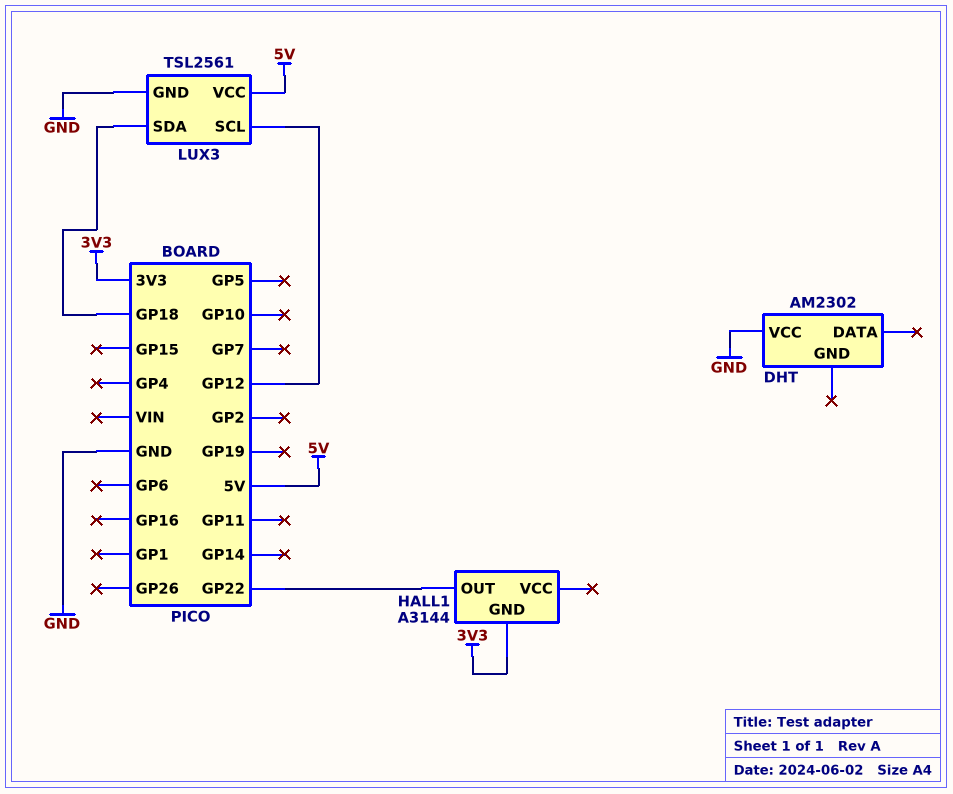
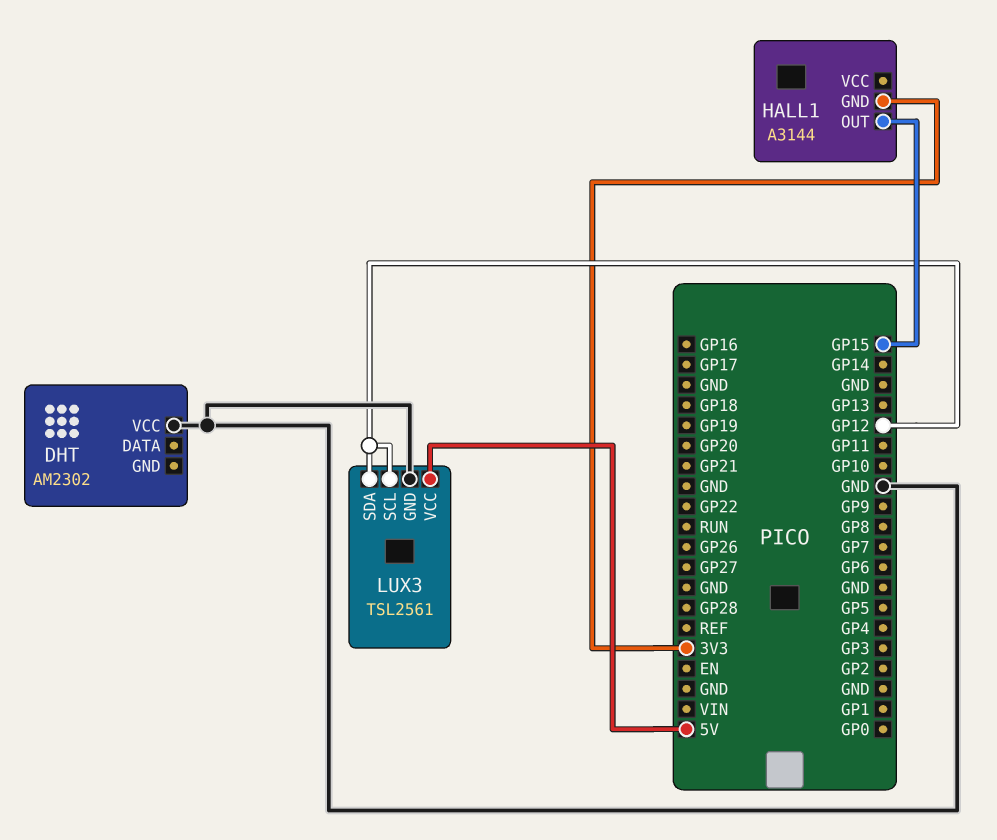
HALL1 pin OUT: GP22 -> GP15
LUX3 pin SDA: GP18 -> GP12

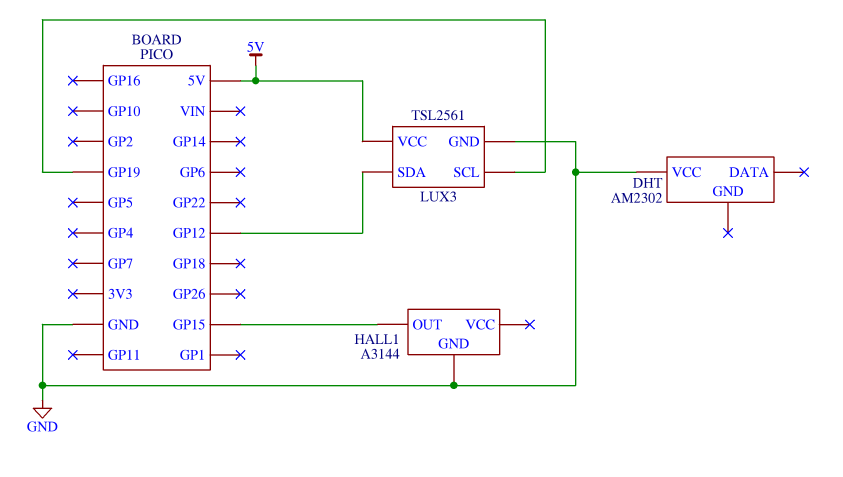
HALL1 pin GND: 3V3 -> GND
LUX3 pin SCL: GP12 -> GP19

